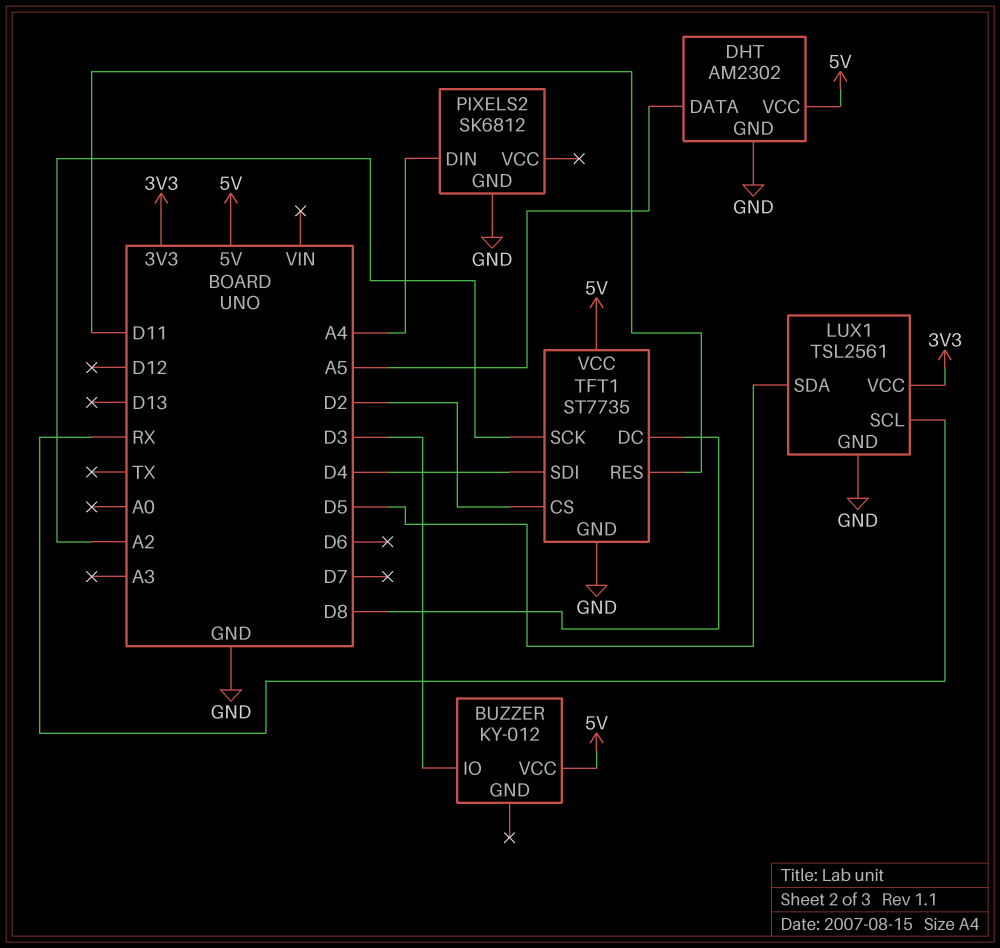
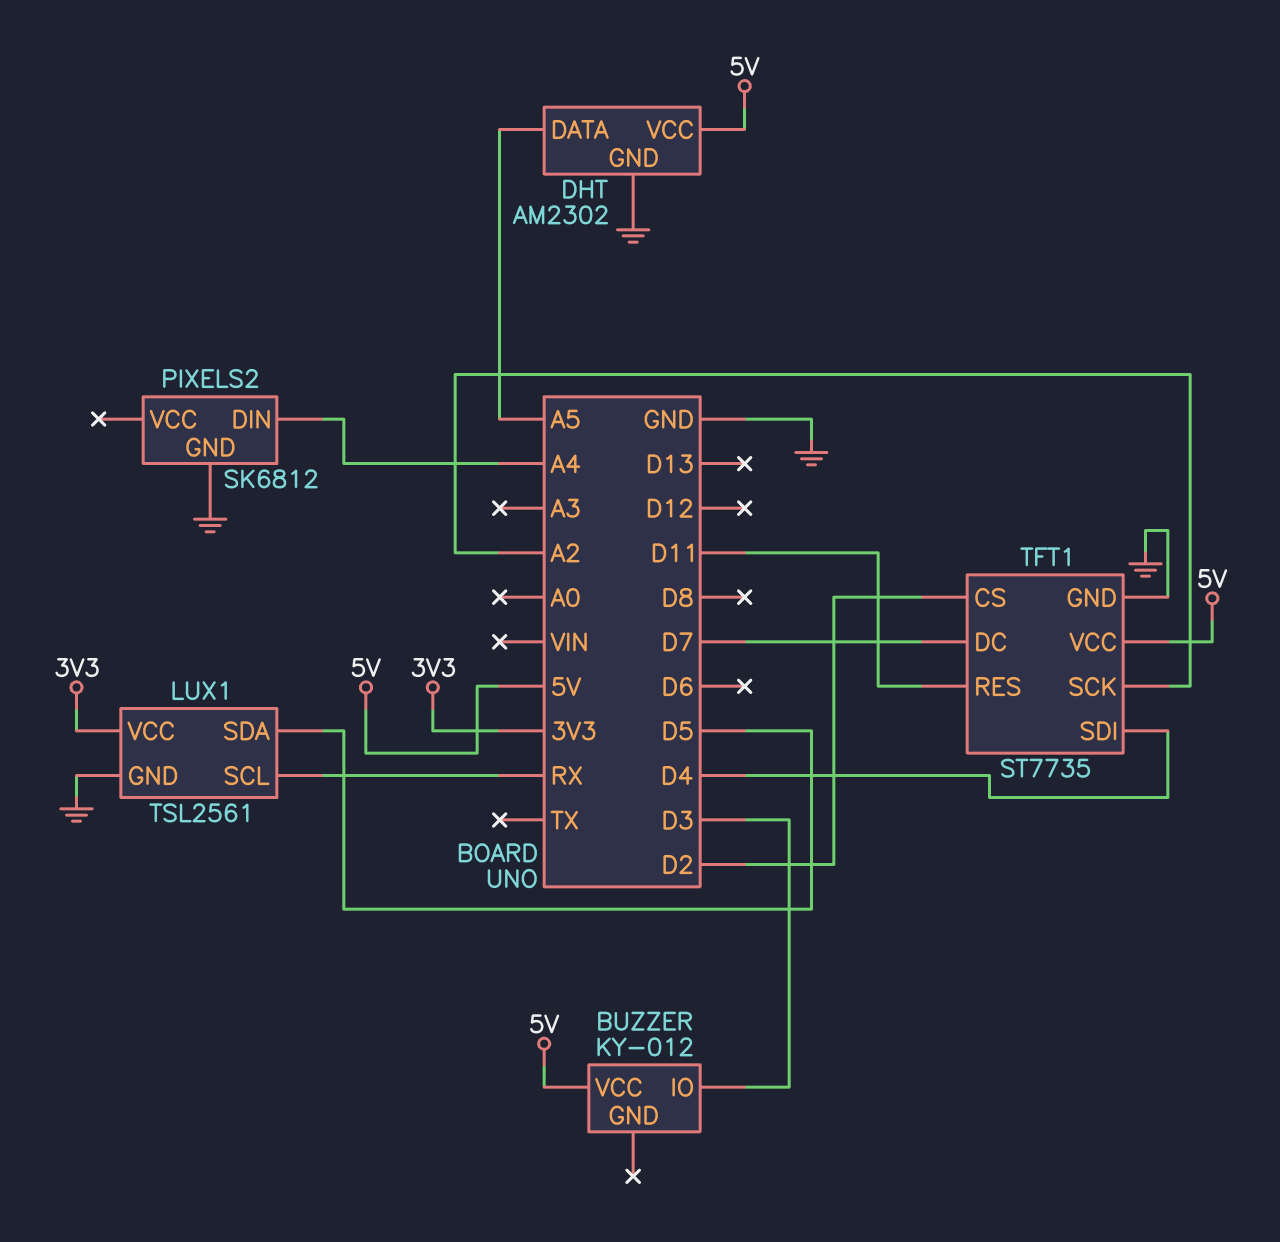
TFT1 pin DC: D8 -> D7

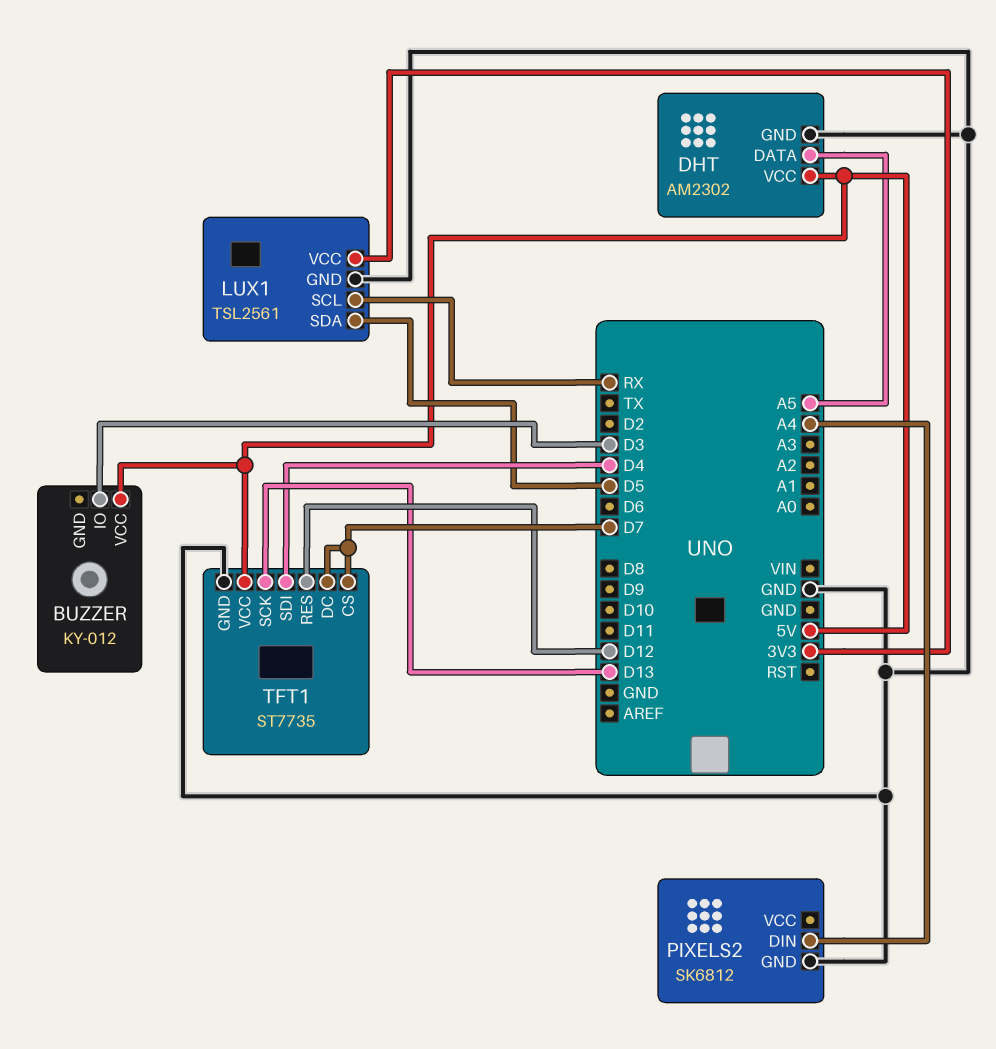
TFT1 pin CS: D2 -> D7
TFT1 pin RES: D11 -> D12
TFT1 pin SCK: A2 -> D13

